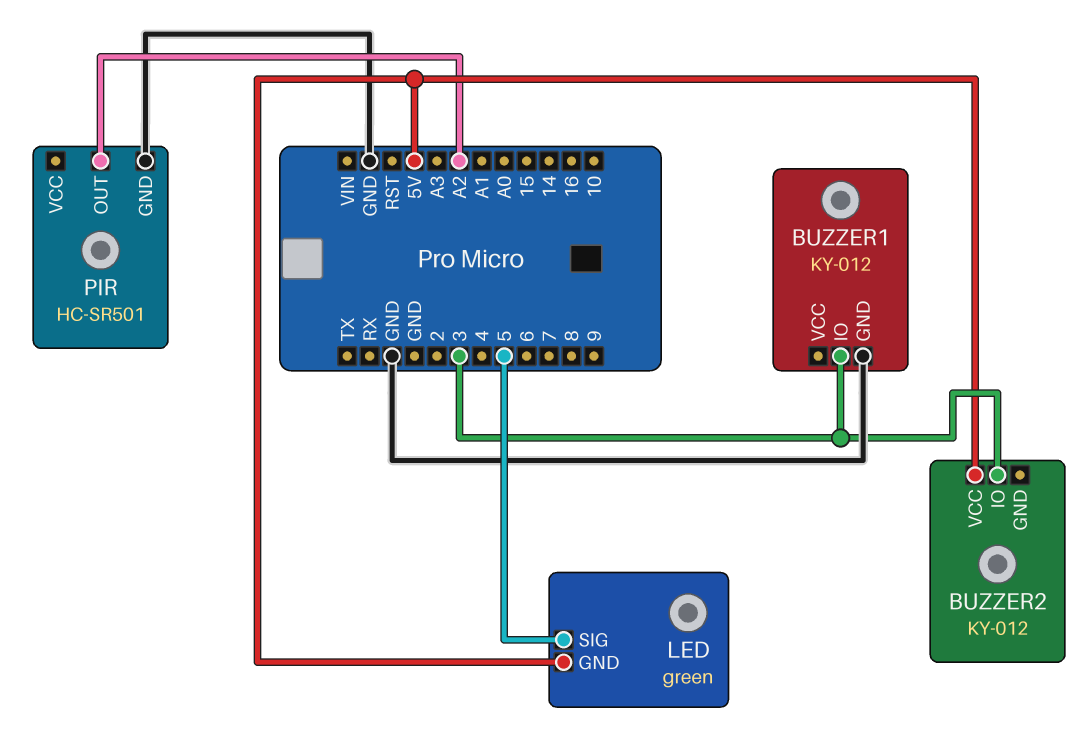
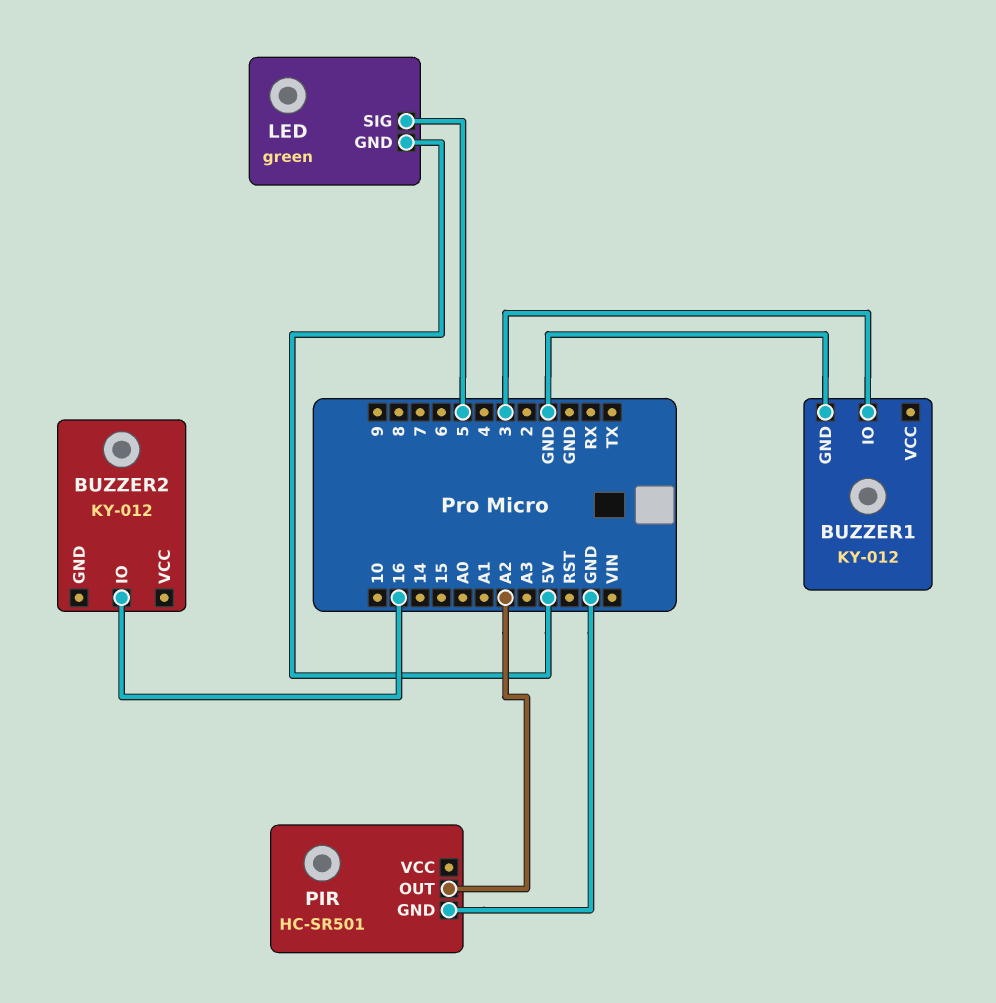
BUZZER2 pin IO: 3 -> 16
BUZZER2 pin VCC: 5V -> none

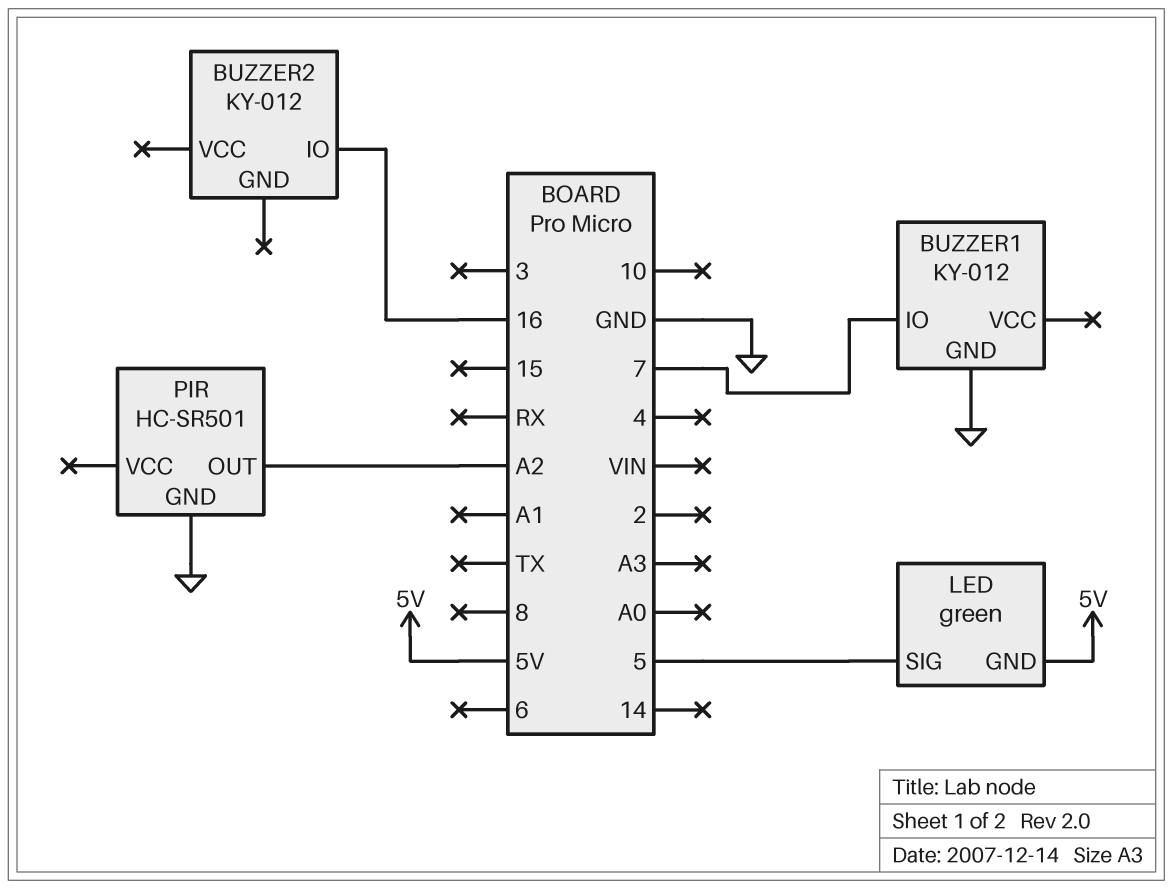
BUZZER1 pin IO: 3 -> 7

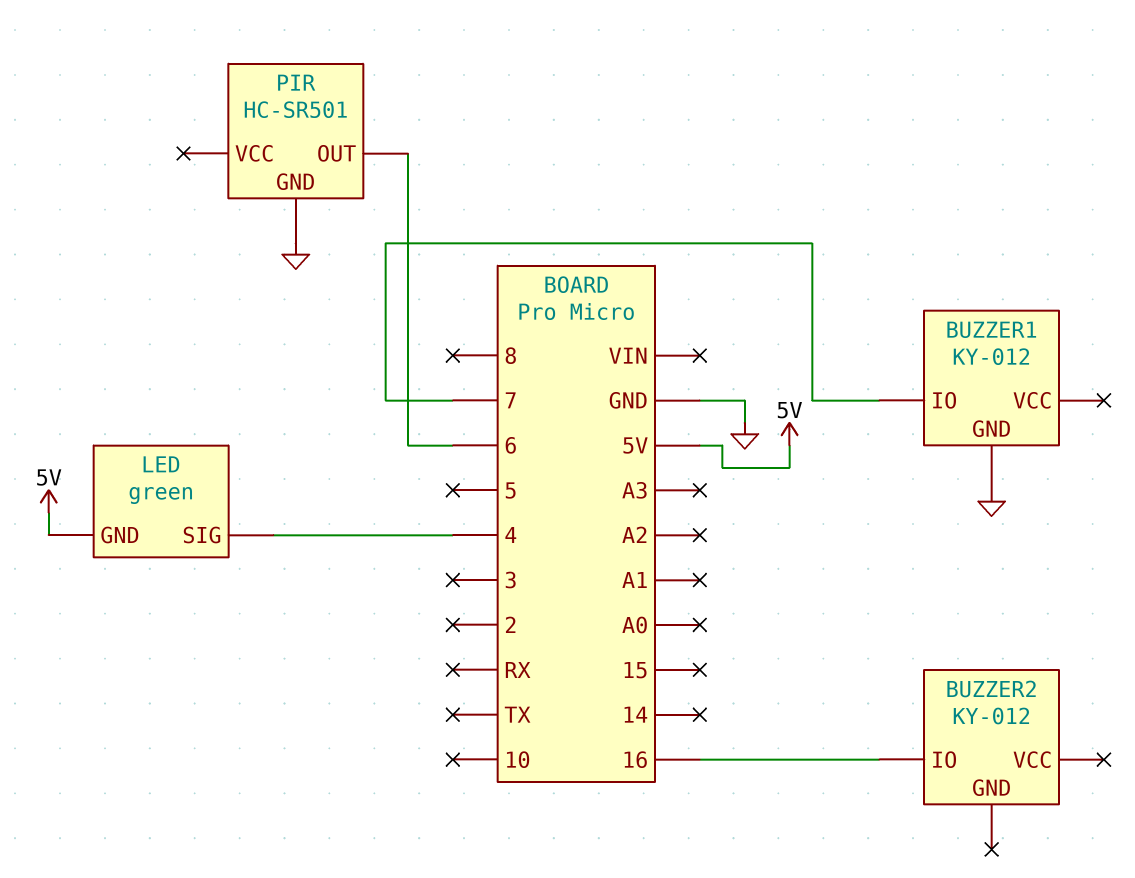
LED pin SIG: 5 -> 4
PIR pin OUT: A2 -> 6

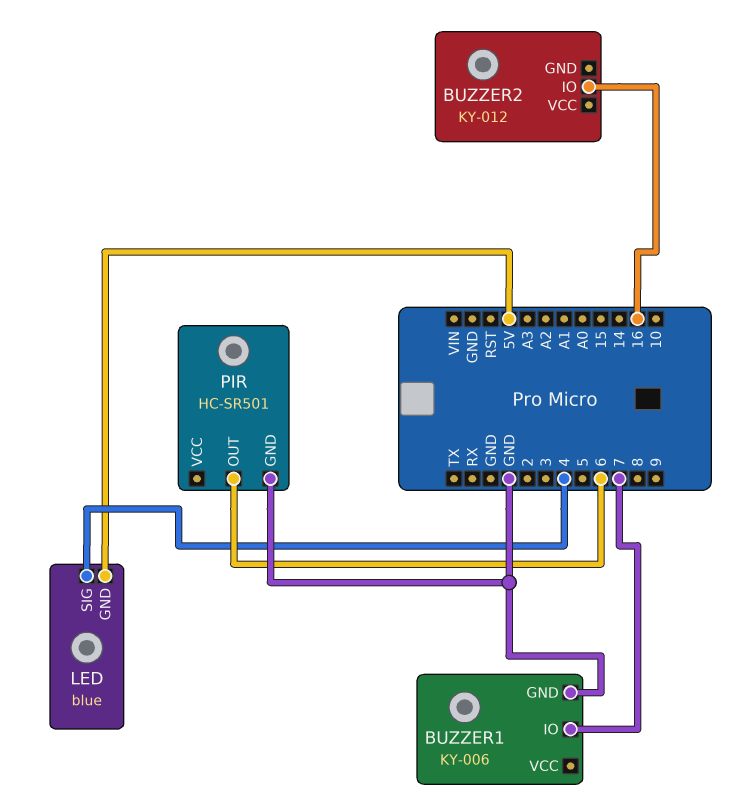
BUZZER1: KY-012 -> KY-006
LED: green -> blue

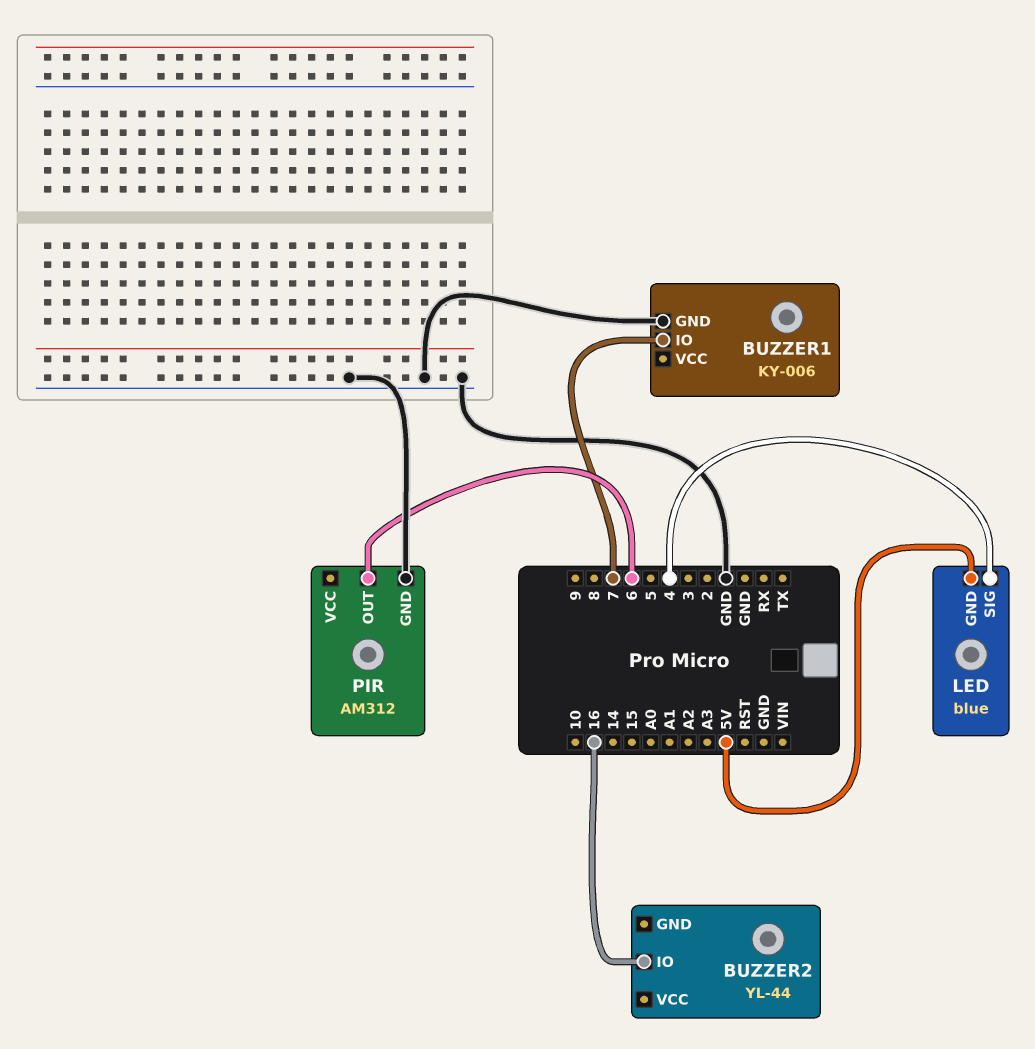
BUZZER2: KY-012 -> YL-44
PIR: HC-SR501 -> AM312

